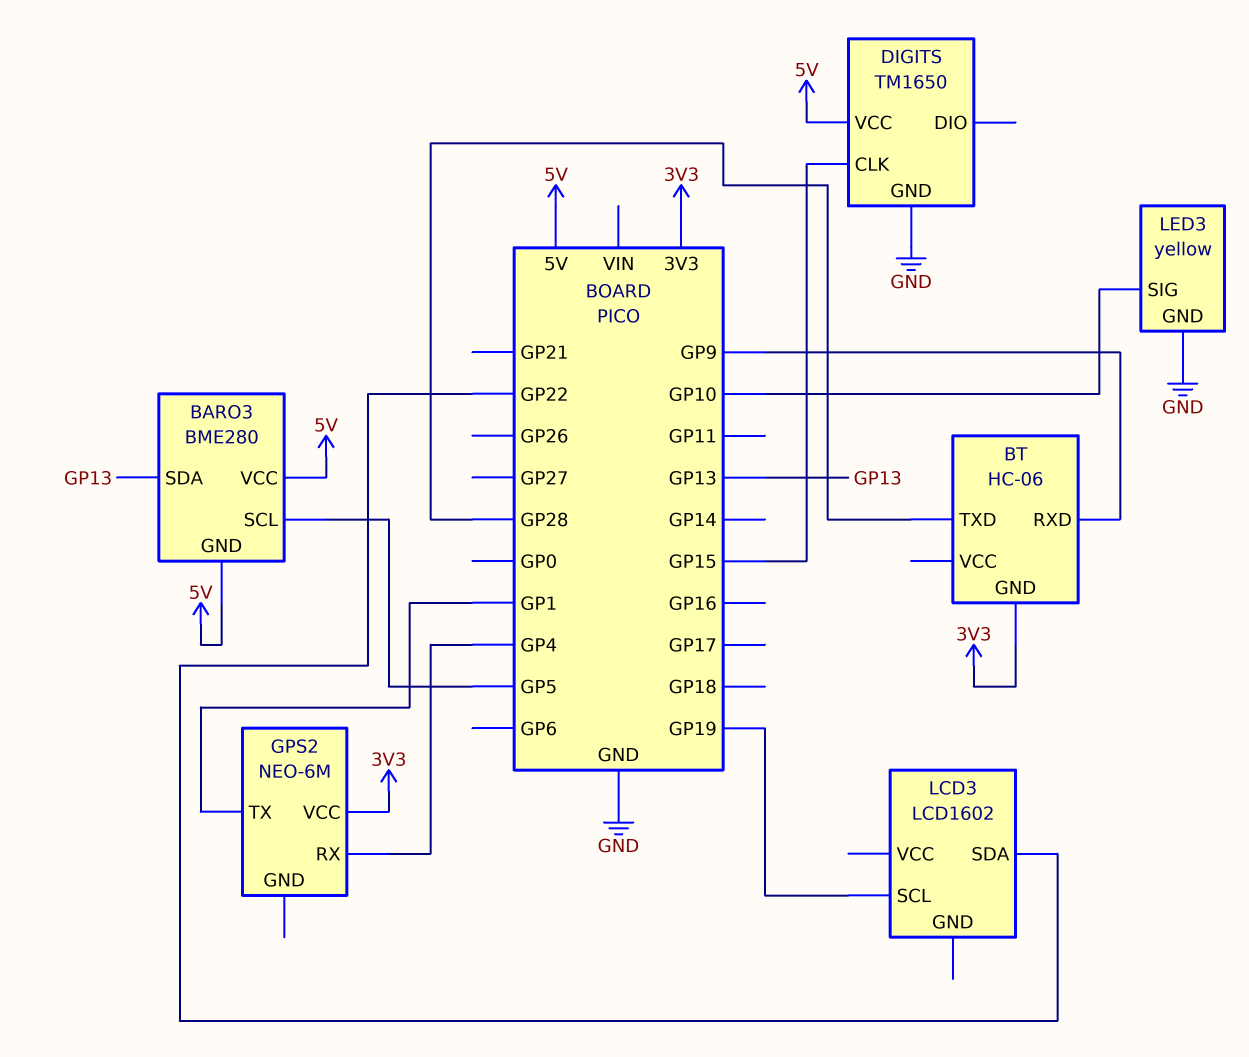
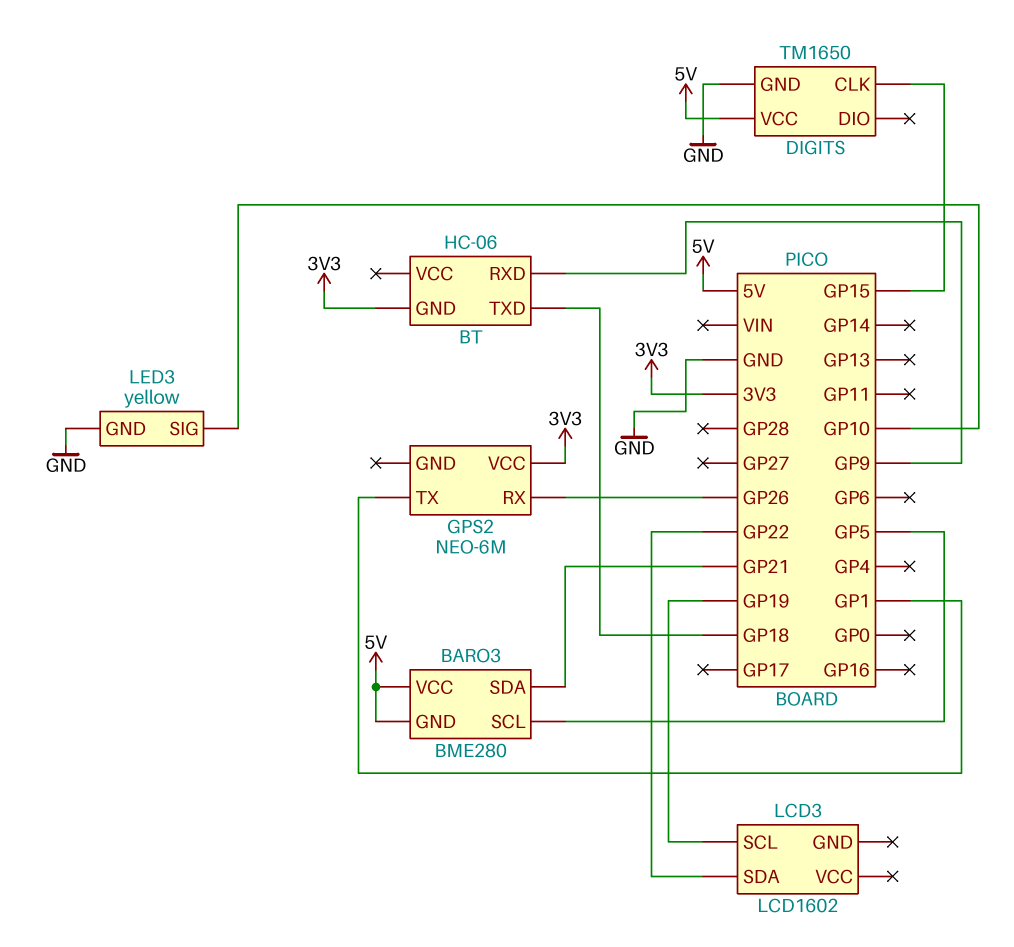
BARO3 pin SDA: GP13 -> GP21
BT pin TXD: GP28 -> GP18
GPS2 pin RX: GP4 -> GP26

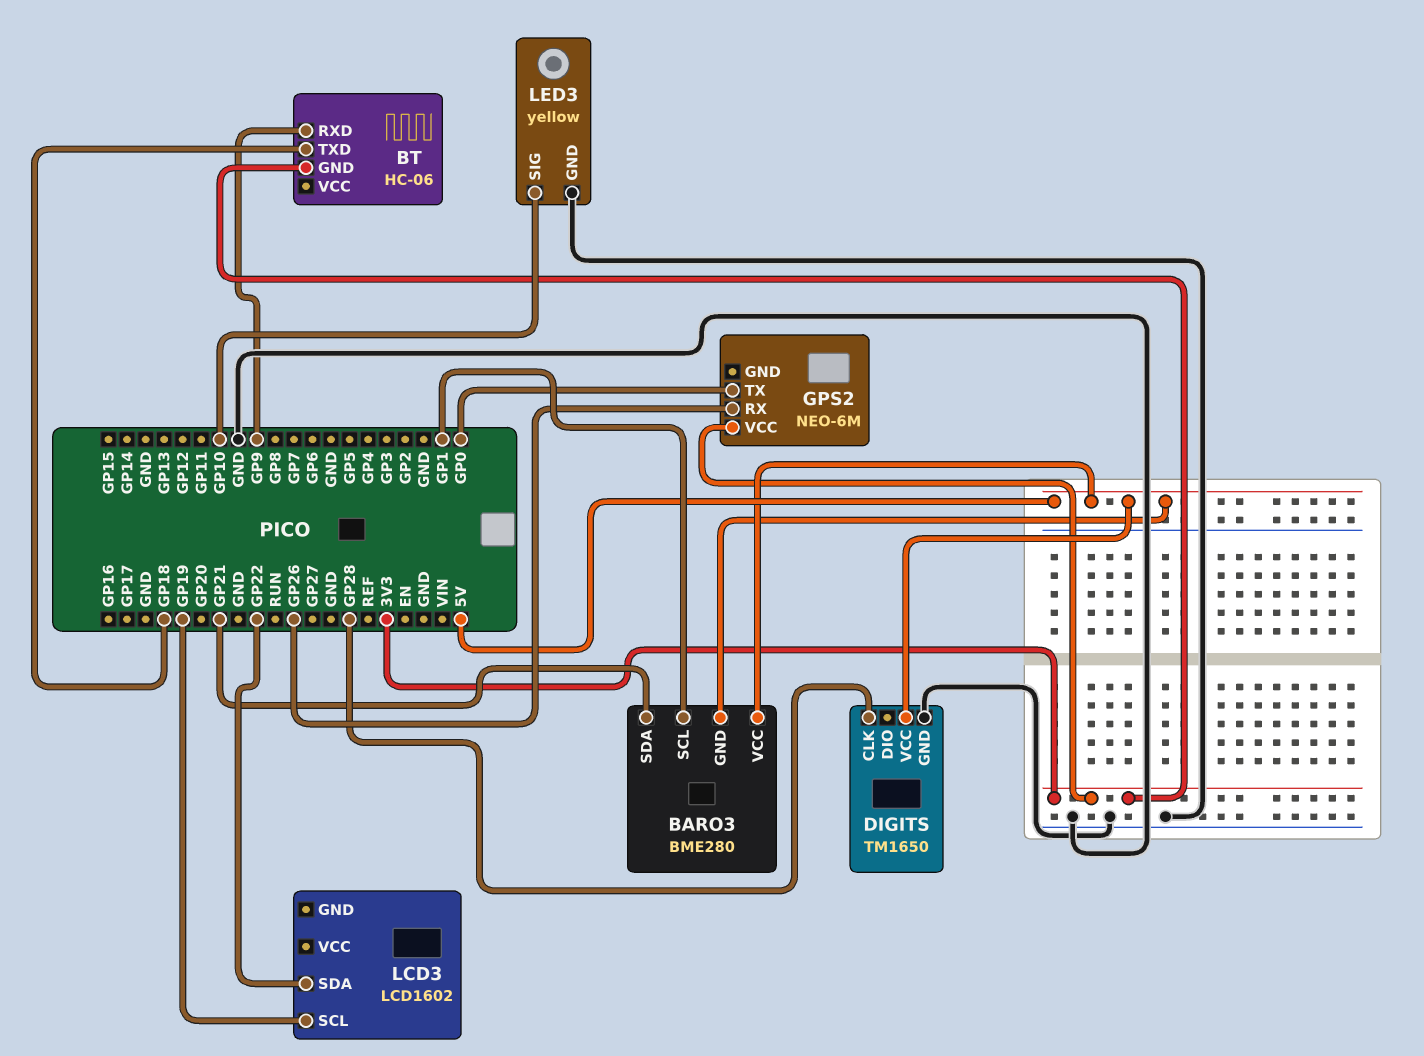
BARO3 pin SCL: GP5 -> GP1
DIGITS pin CLK: GP15 -> GP28
GPS2 pin TX: GP1 -> GP0

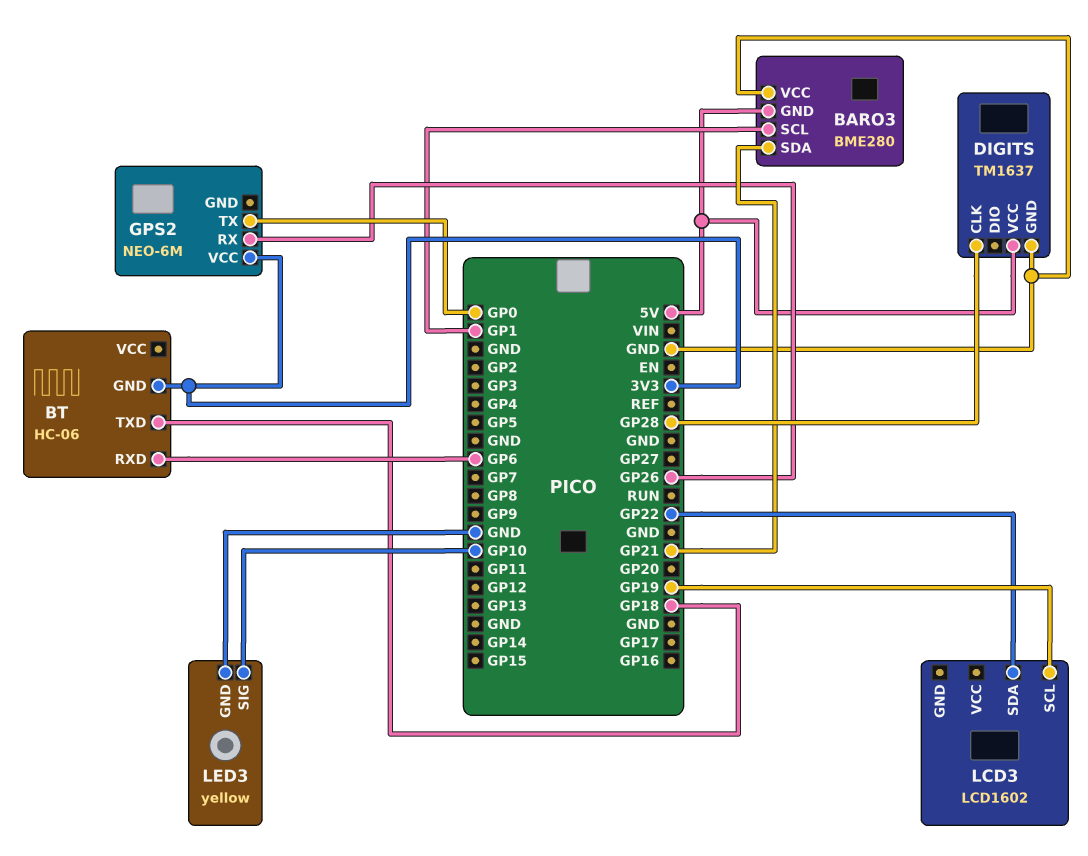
BARO3 pin VCC: 5V -> GND
BT pin RXD: GP9 -> GP6
DIGITS: TM1650 -> TM1637

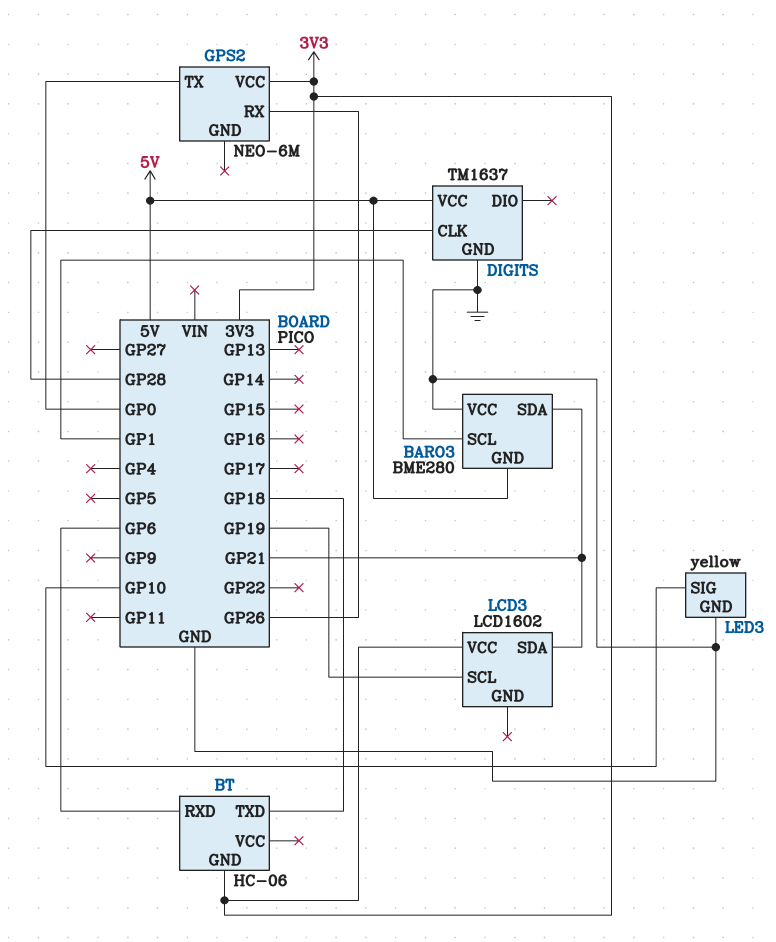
LCD3 pin SDA: GP22 -> GP21
LCD3 pin VCC: none -> 3V3

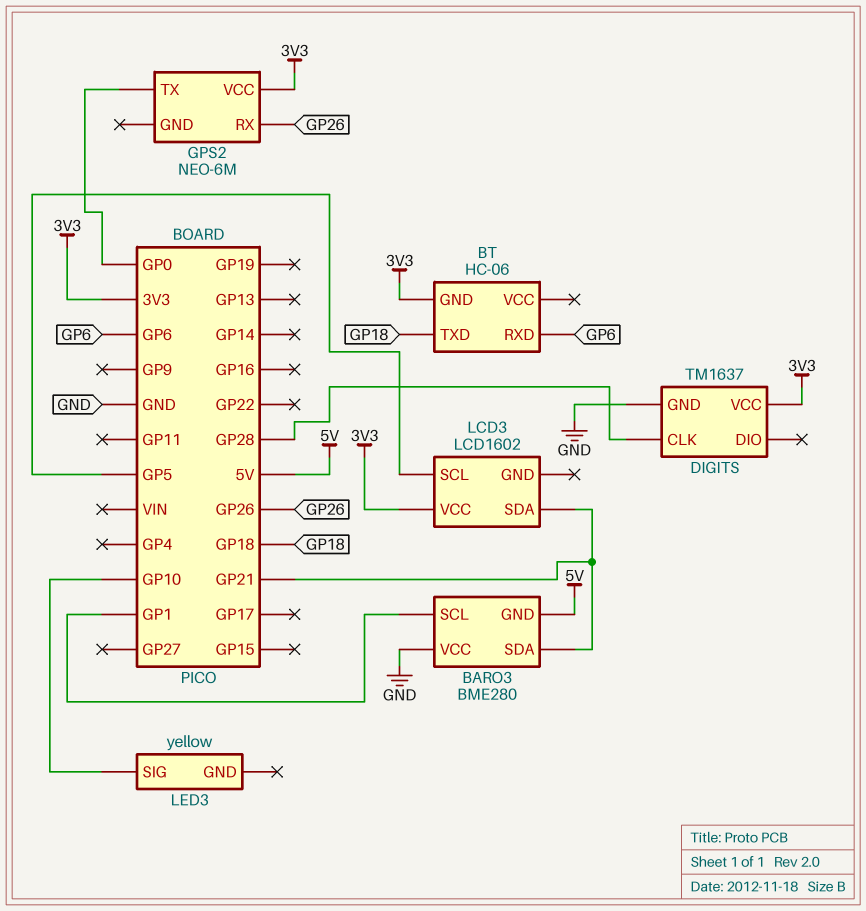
DIGITS pin VCC: 5V -> 3V3
LCD3 pin SCL: GP19 -> GP5
LED3 pin GND: GND -> none

